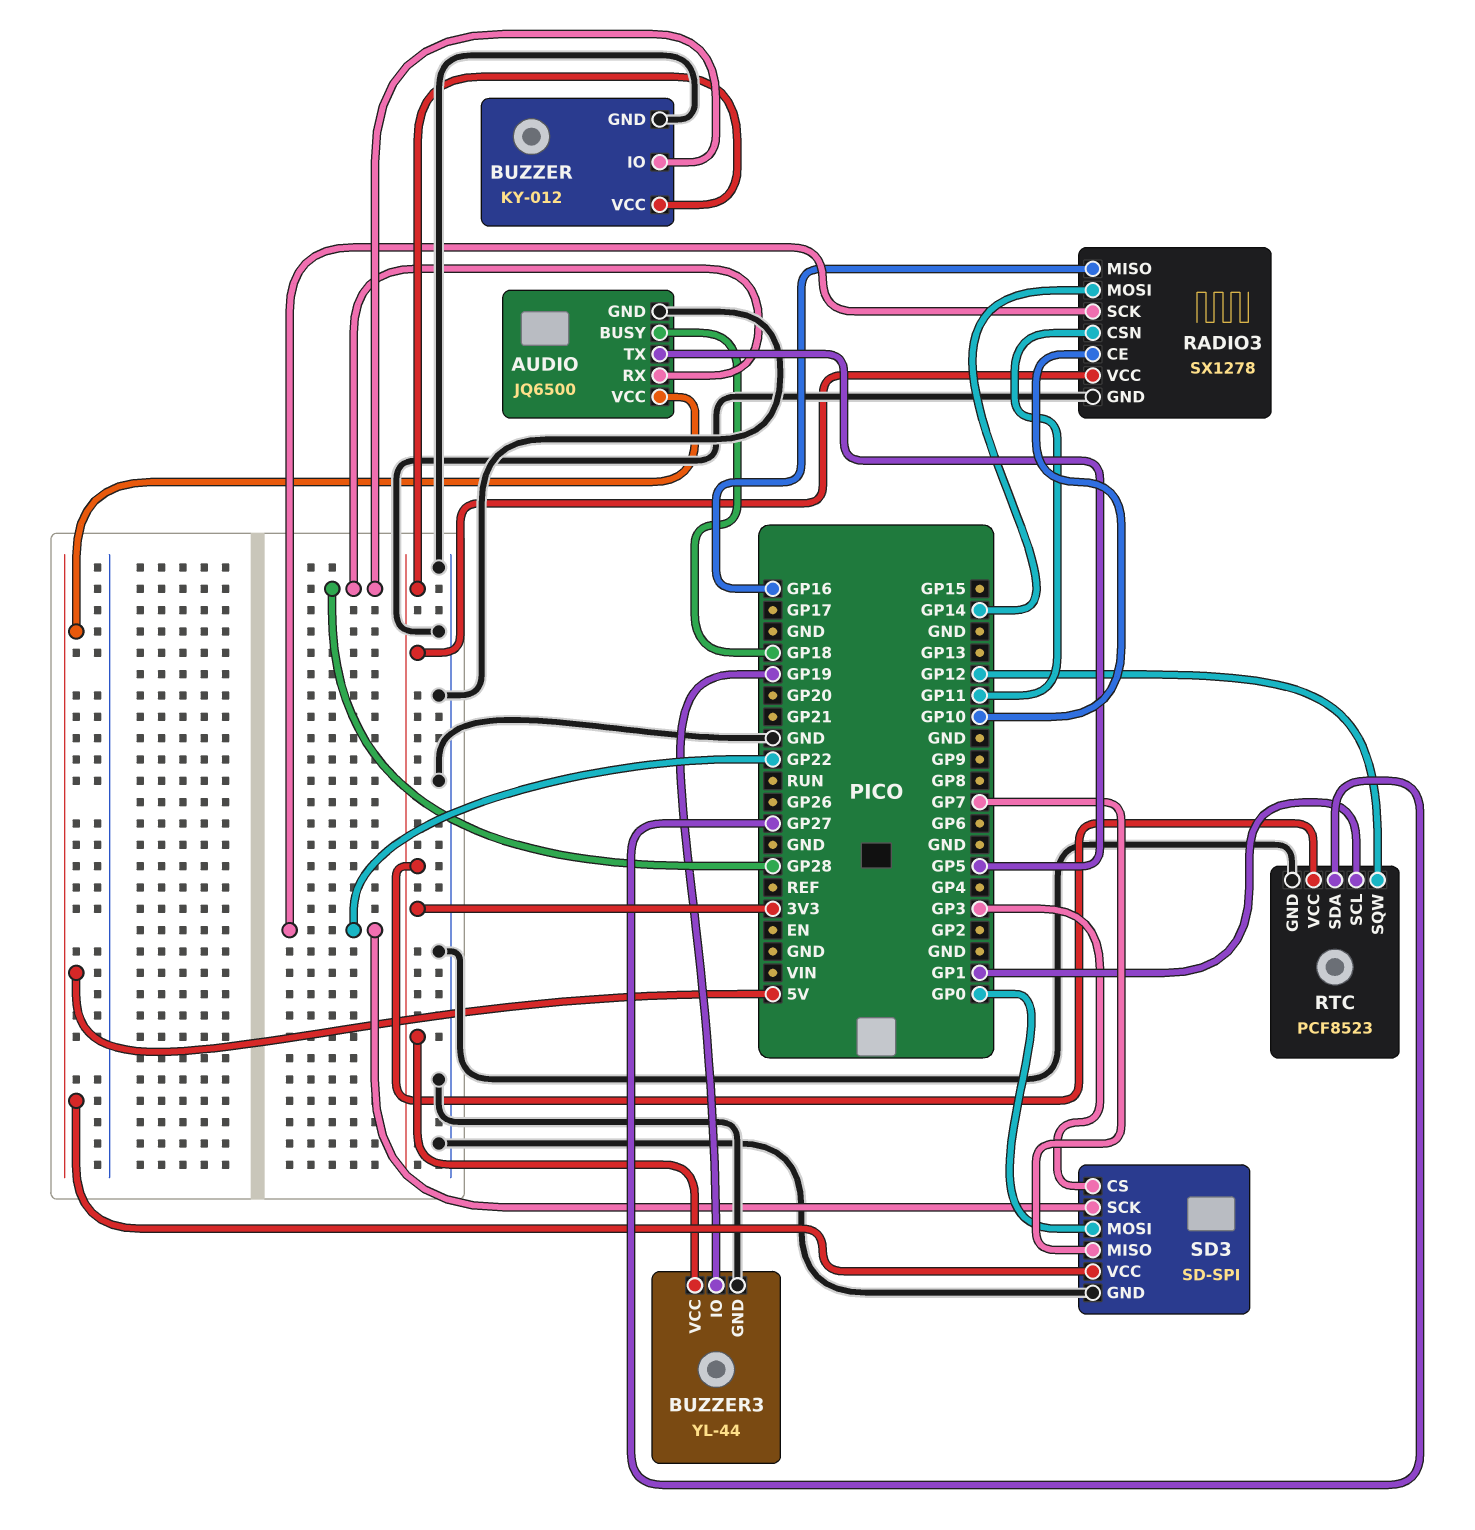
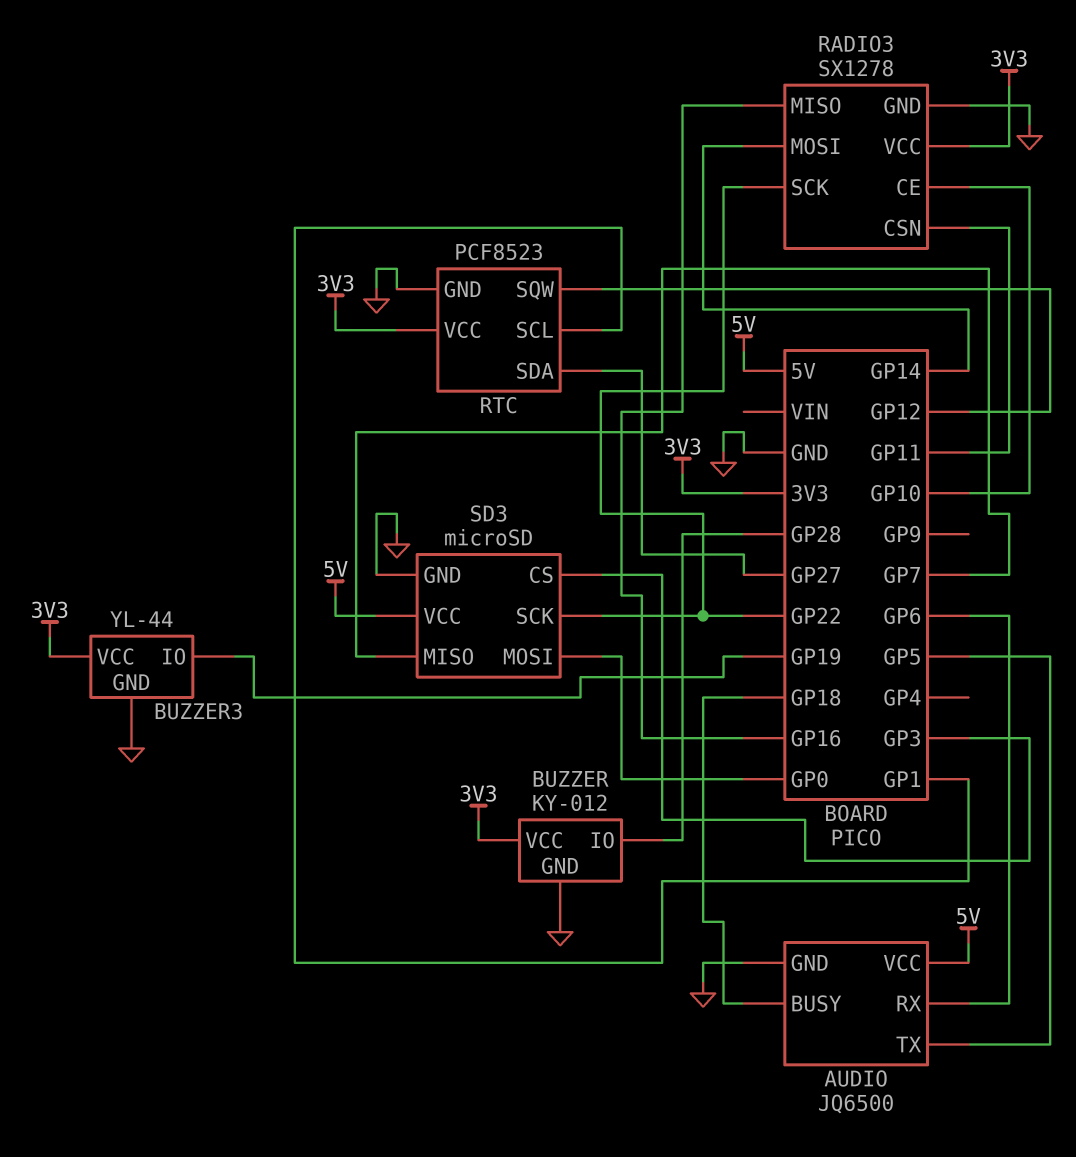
AUDIO pin RX: GP28 -> GP6
SD3: SD-SPI -> microSD

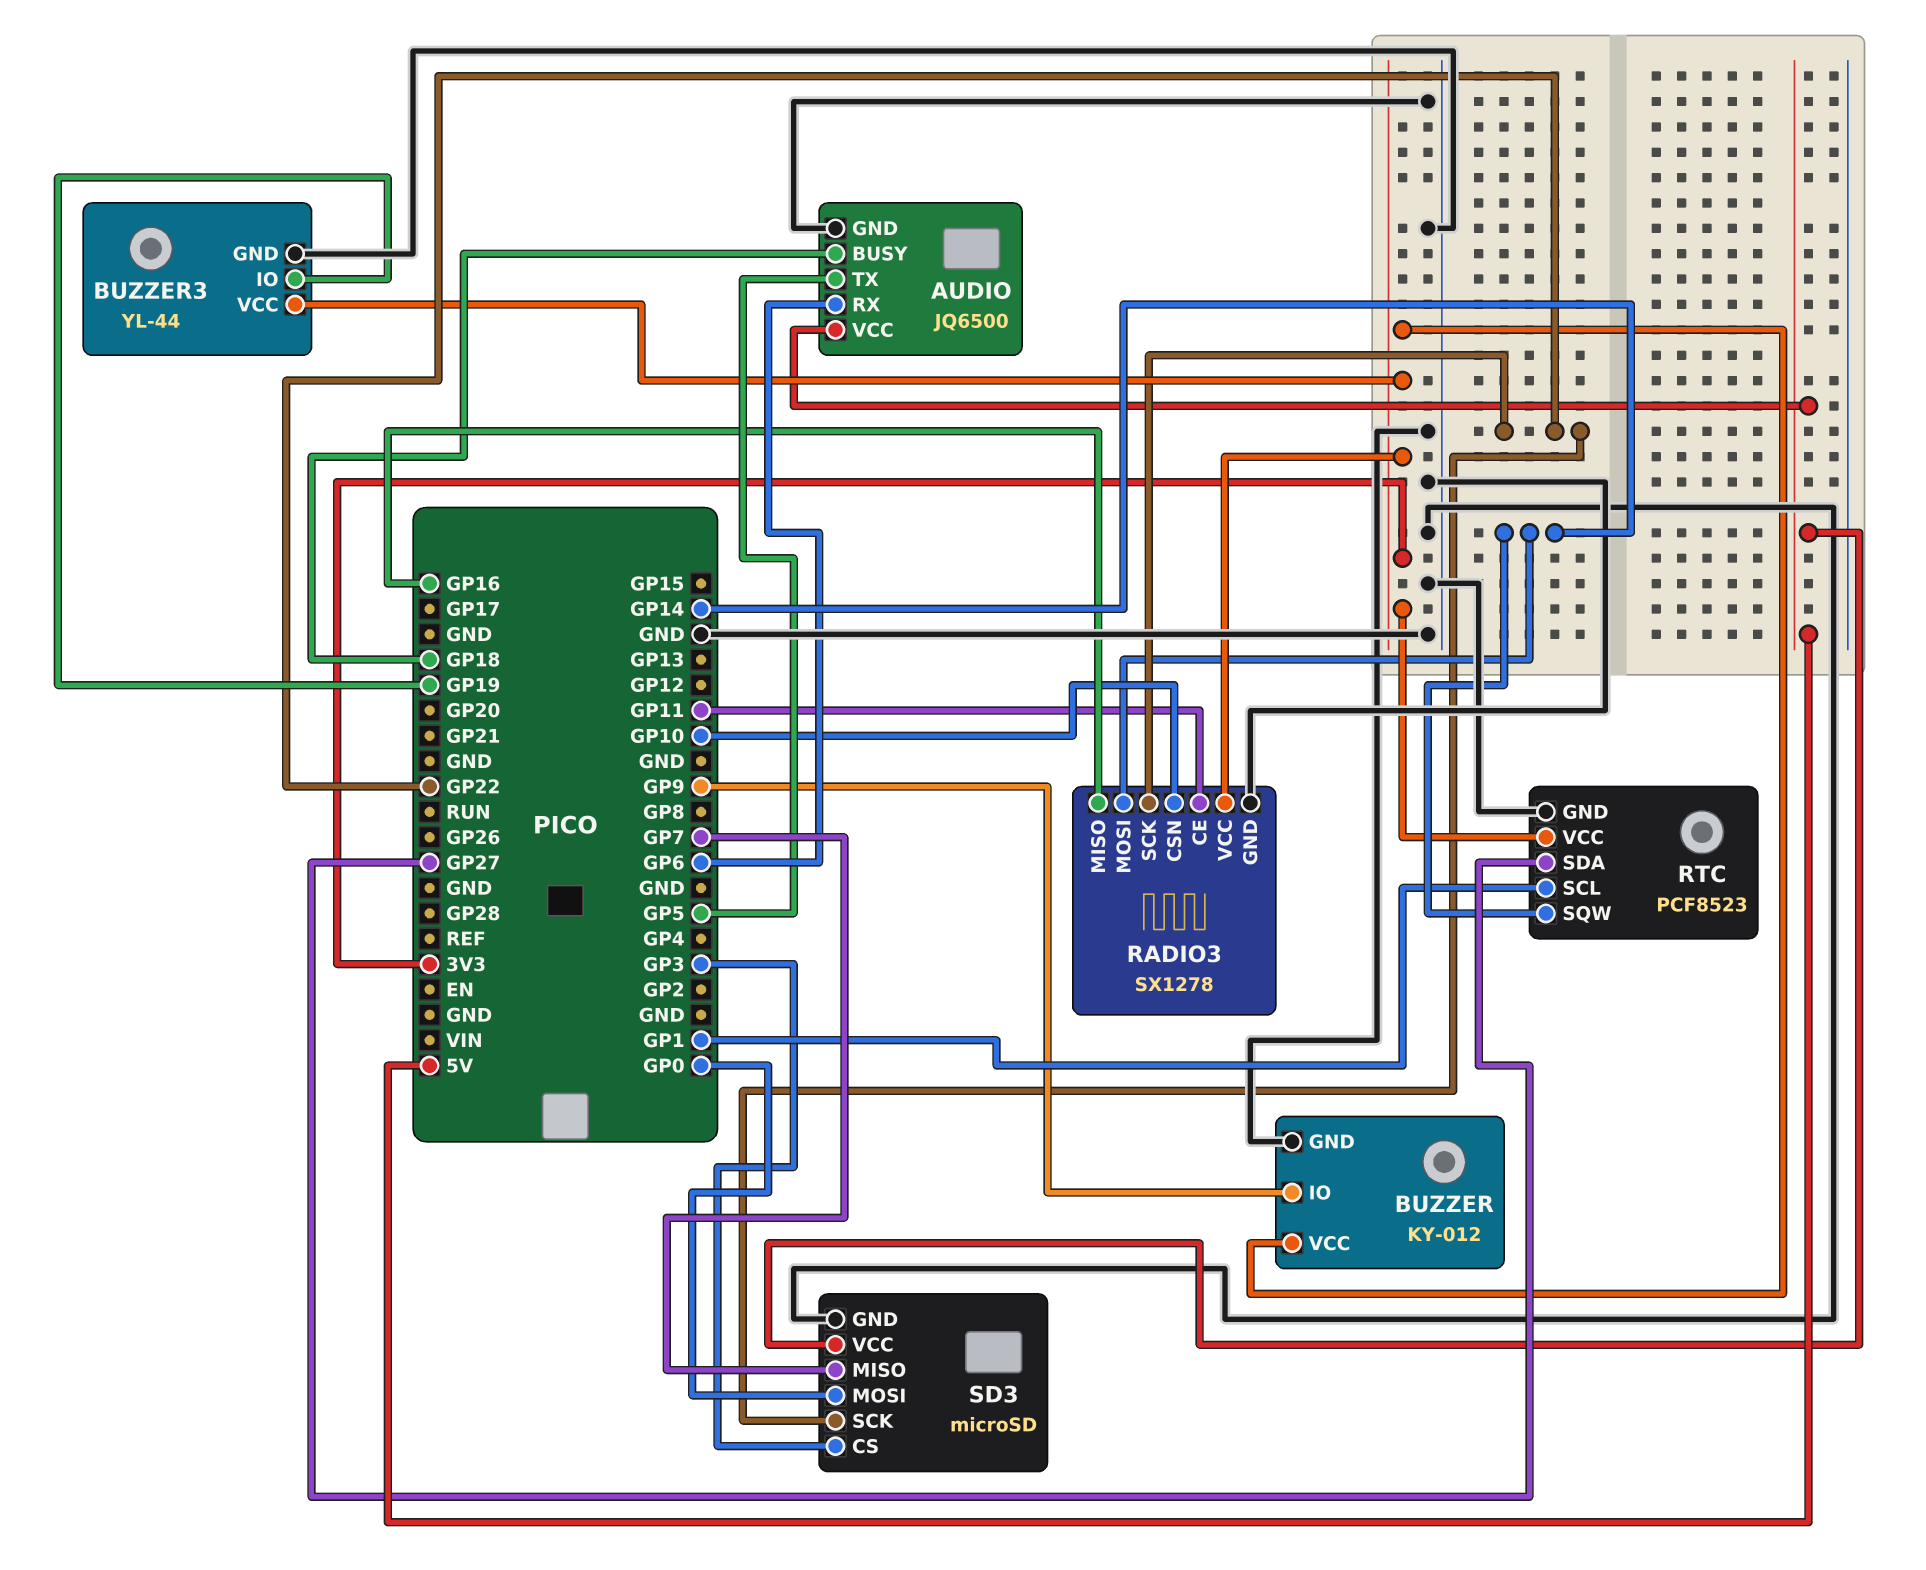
BUZZER pin IO: GP28 -> GP9
RADIO3 pin CE: GP10 -> GP11
RADIO3 pin CSN: GP11 -> GP10
RTC pin SQW: GP12 -> GP14

